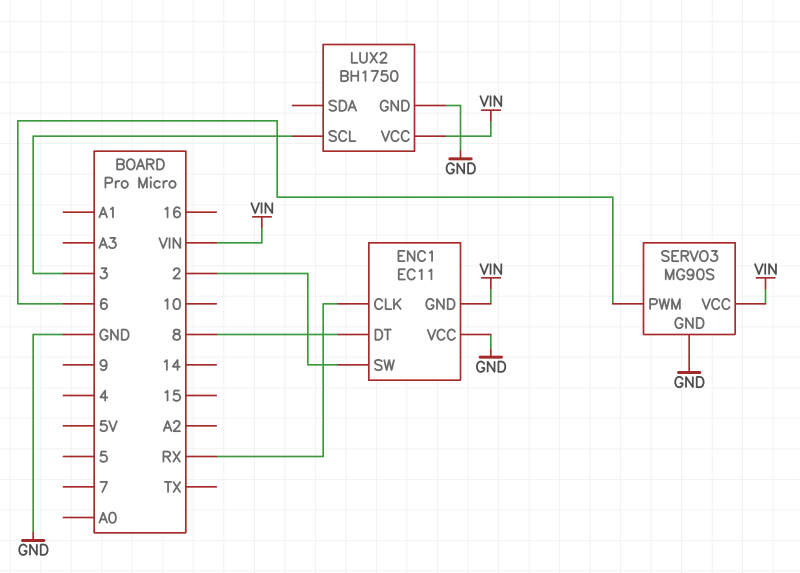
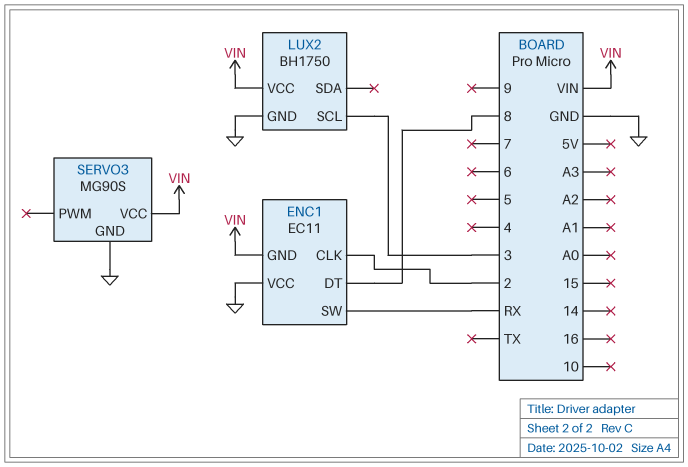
ENC1 pin CLK: RX -> 2
ENC1 pin SW: 2 -> RX
SERVO3 pin PWM: 6 -> none

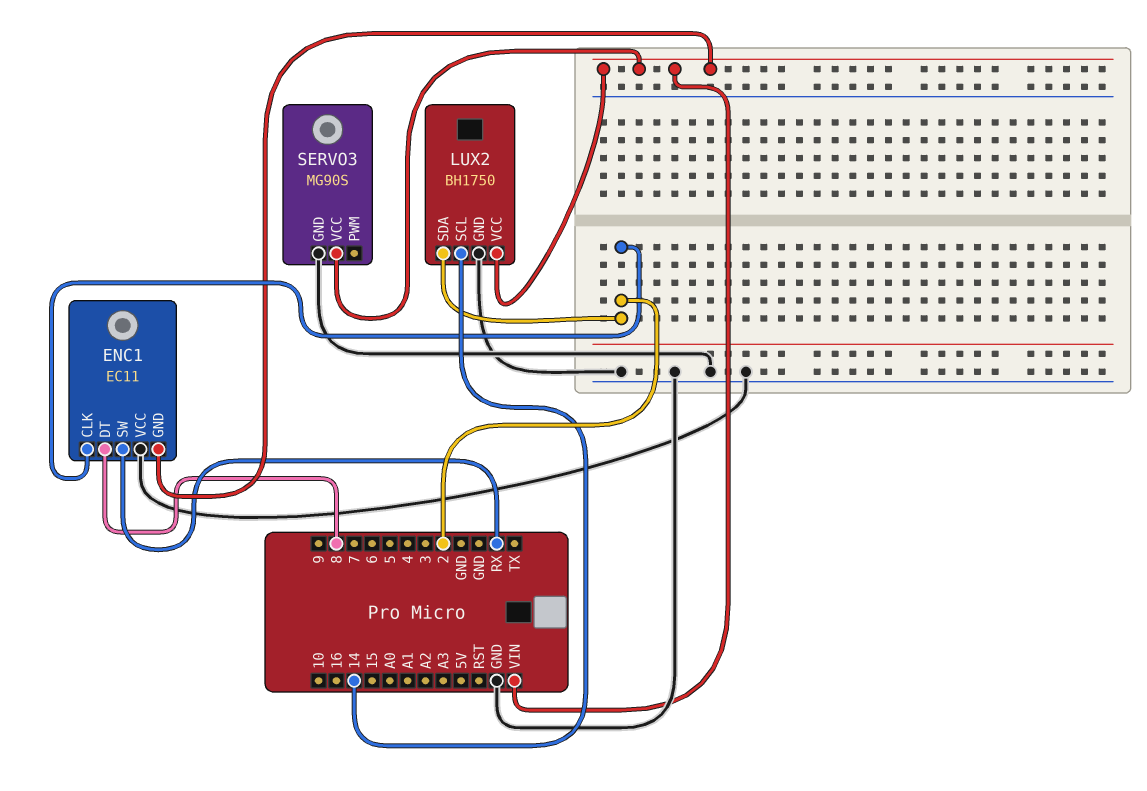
LUX2 pin SCL: 3 -> 14
LUX2 pin SDA: none -> 2

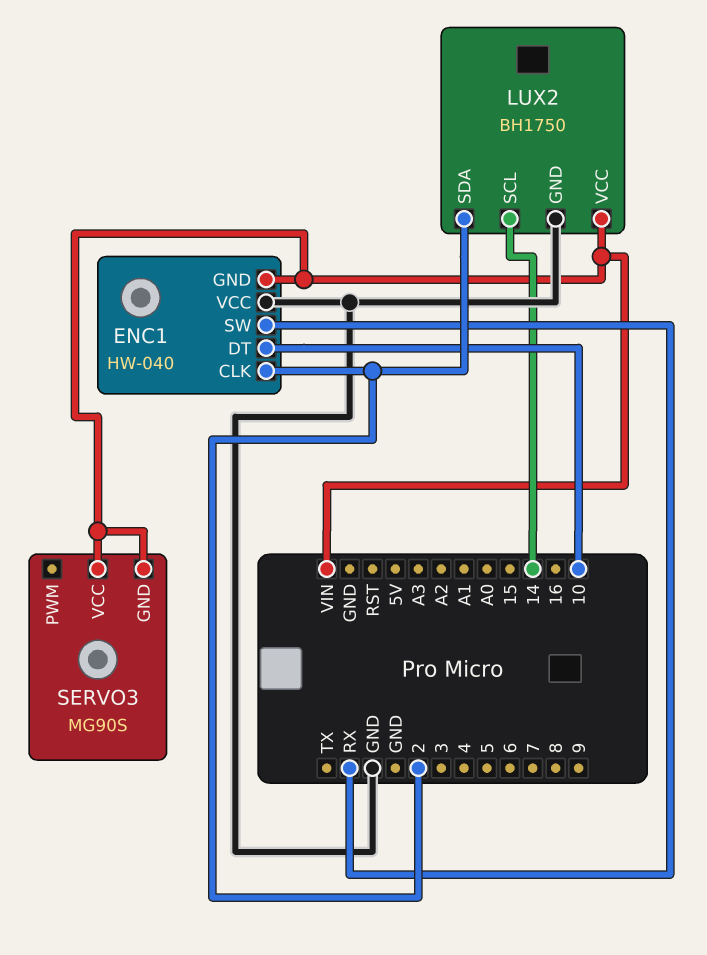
ENC1: EC11 -> HW-040
ENC1 pin DT: 8 -> 10
SERVO3 pin GND: GND -> VIN

